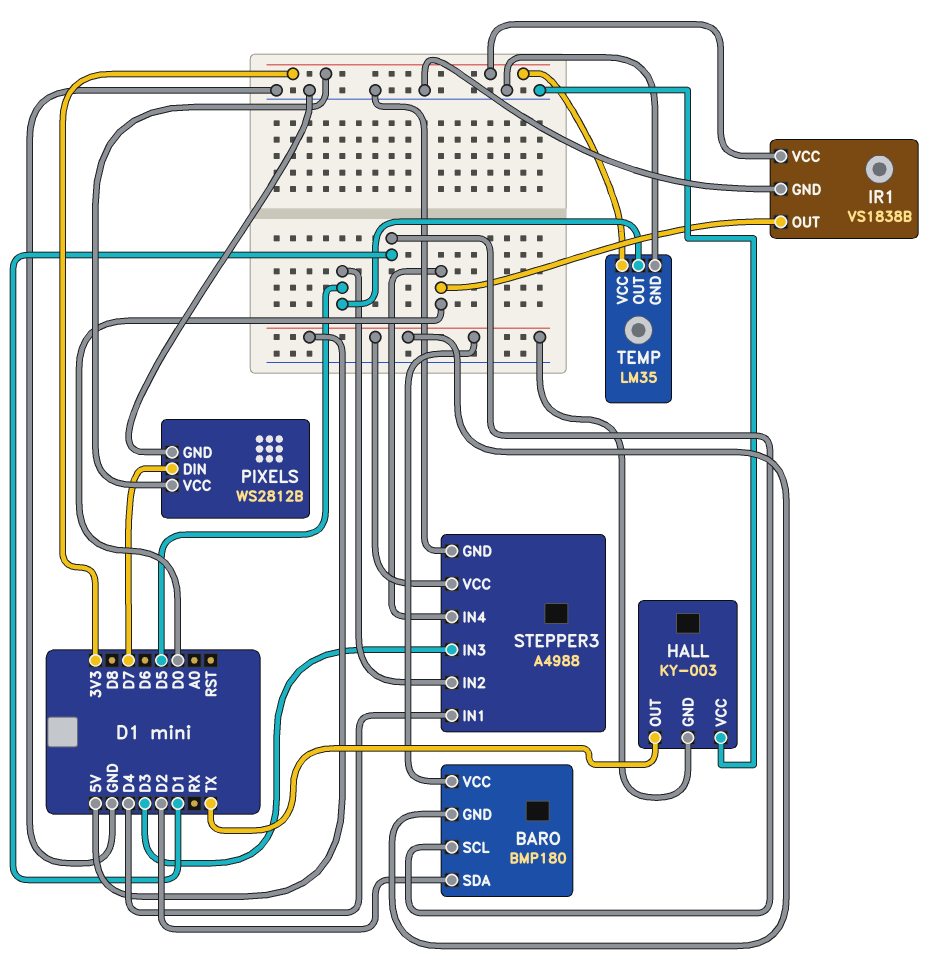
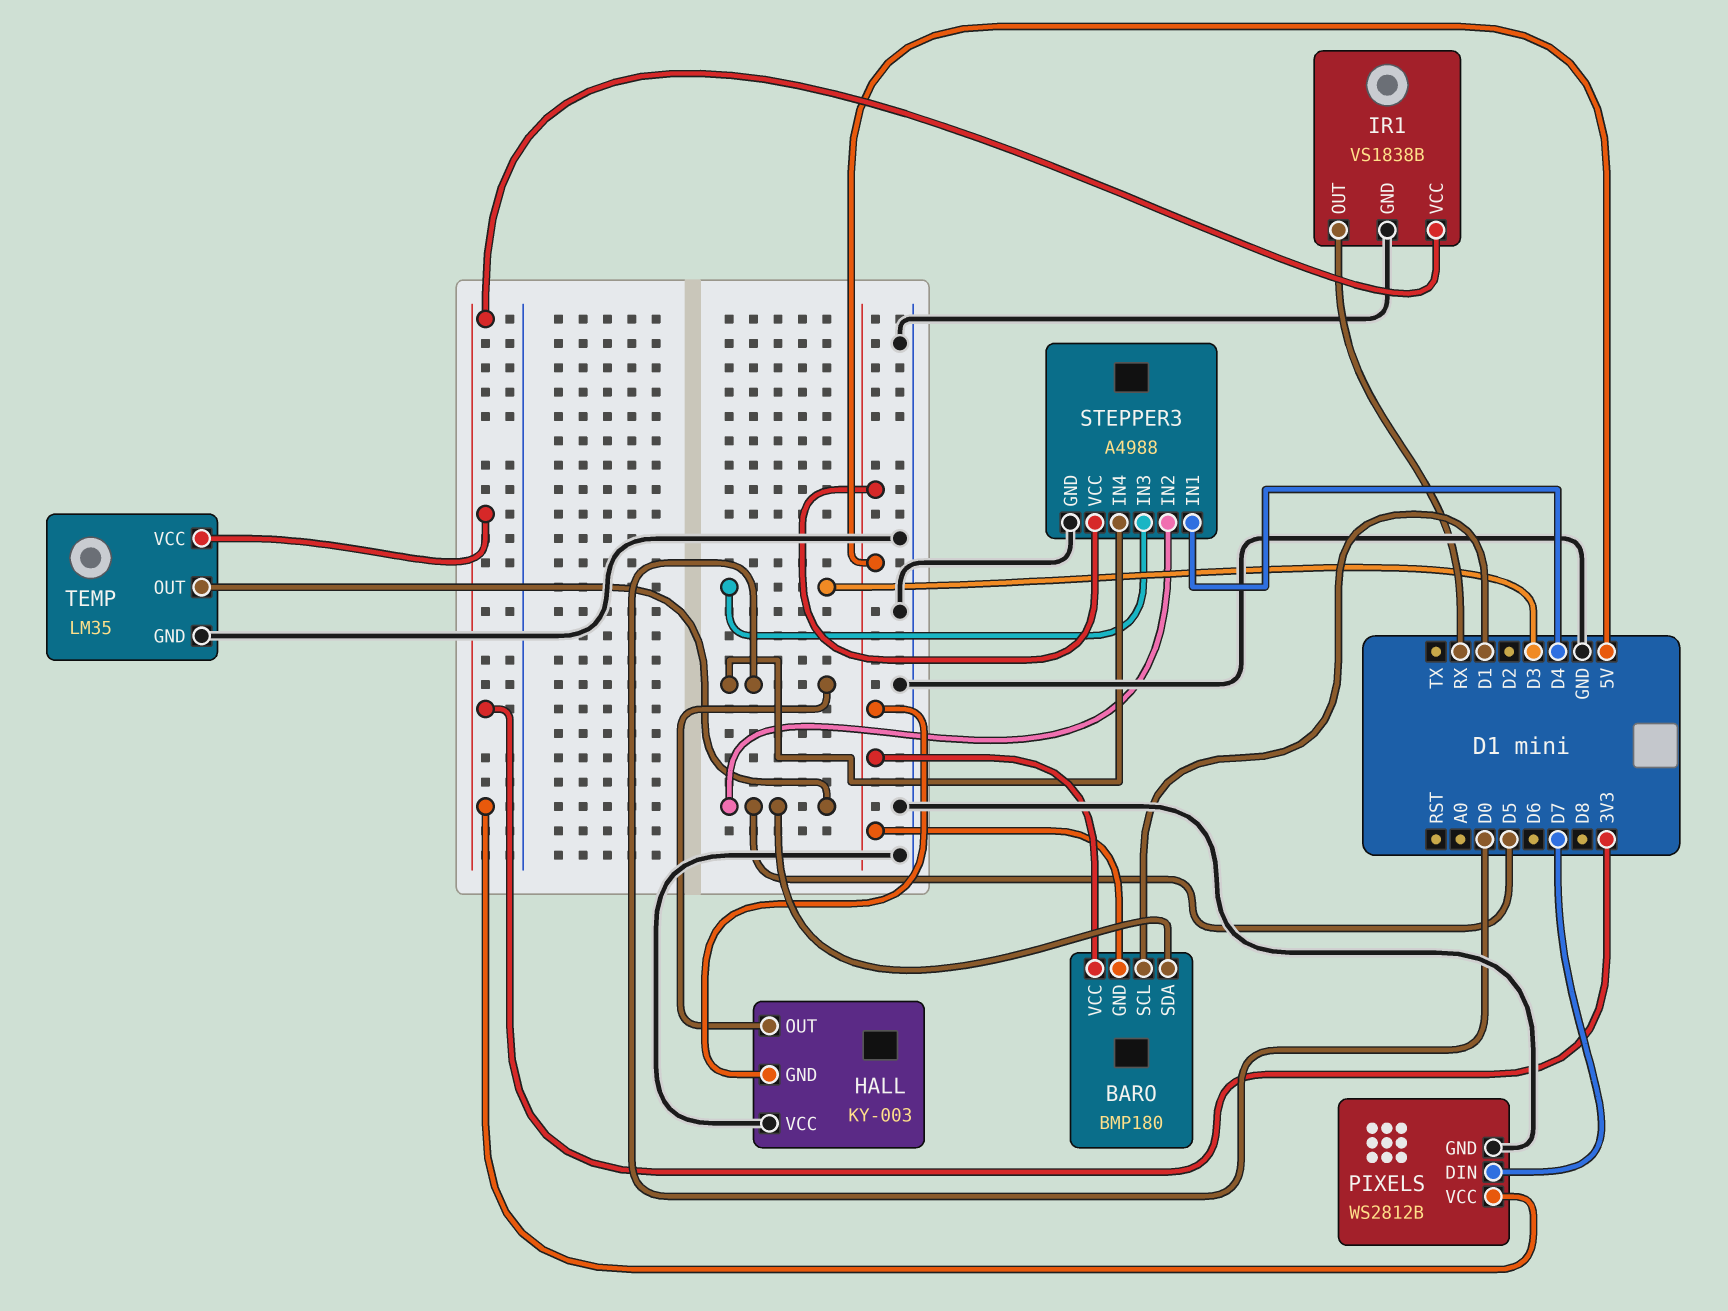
BARO pin SDA: D2 -> D5
HALL pin OUT: TX -> D0
IR1 pin OUT: D0 -> RX

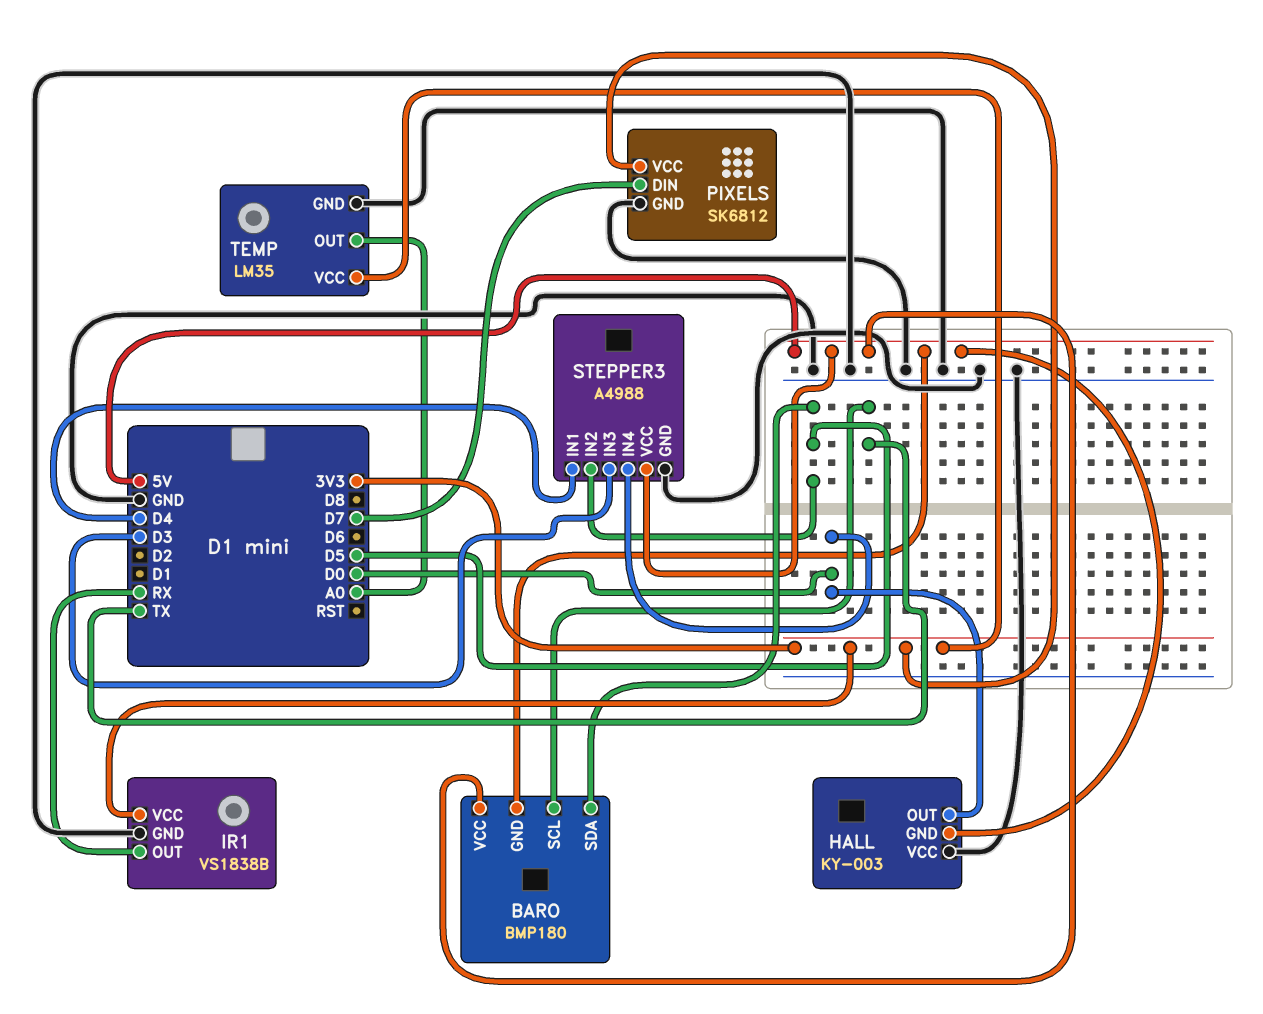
BARO pin SCL: D1 -> TX
PIXELS: WS2812B -> SK6812
TEMP pin OUT: D5 -> A0

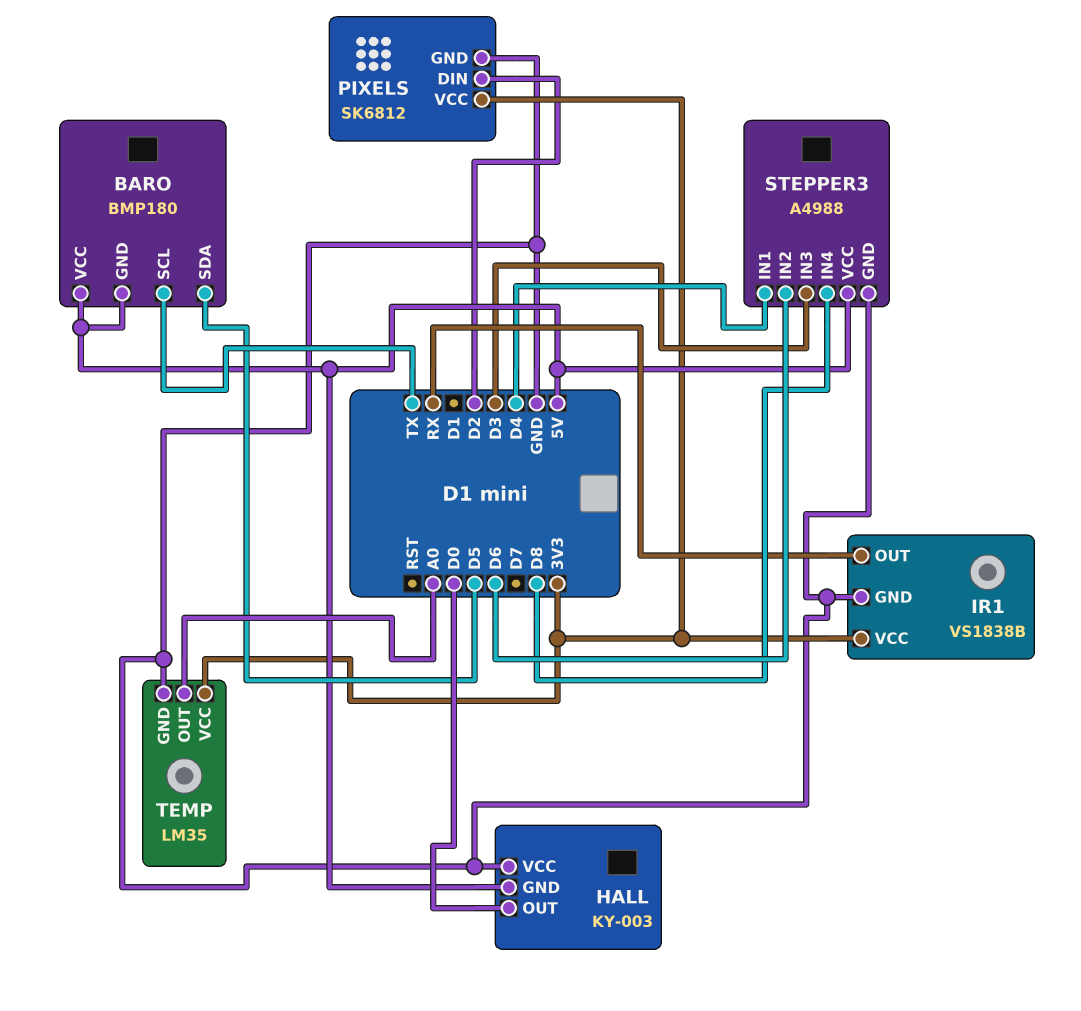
PIXELS pin DIN: D7 -> D2
STEPPER3 pin IN2: D5 -> D6
STEPPER3 pin IN4: D0 -> D8

